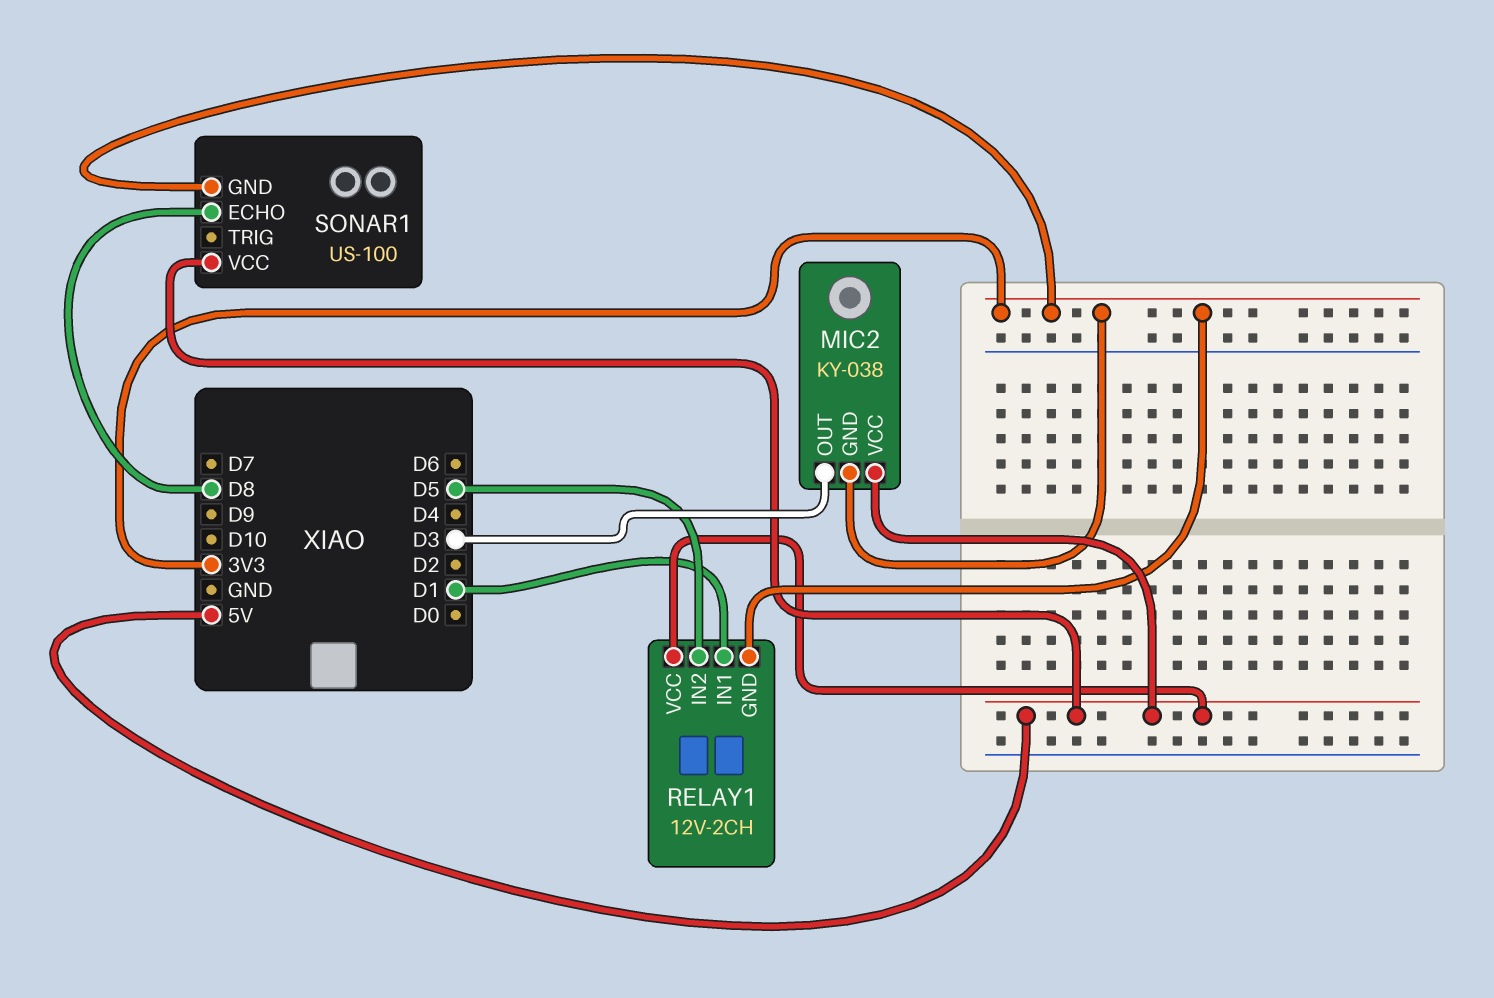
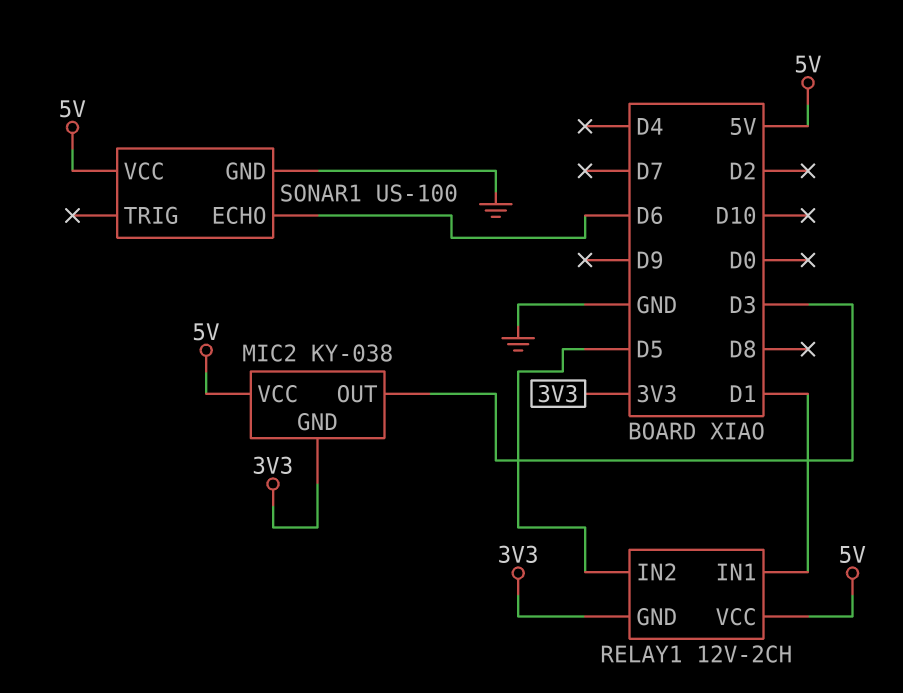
SONAR1 pin ECHO: D8 -> D6
SONAR1 pin GND: 3V3 -> GND

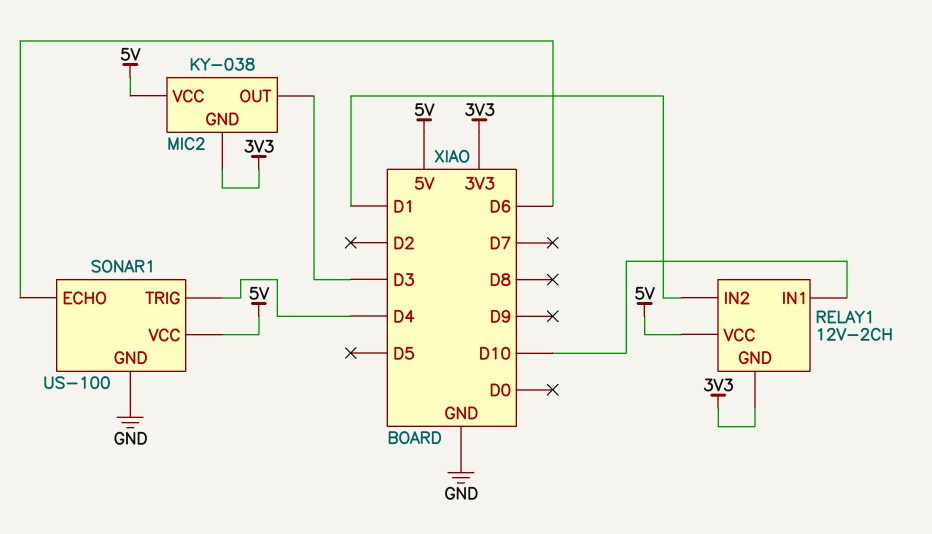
RELAY1 pin IN1: D1 -> D10
RELAY1 pin IN2: D5 -> D1
SONAR1 pin TRIG: none -> D4

